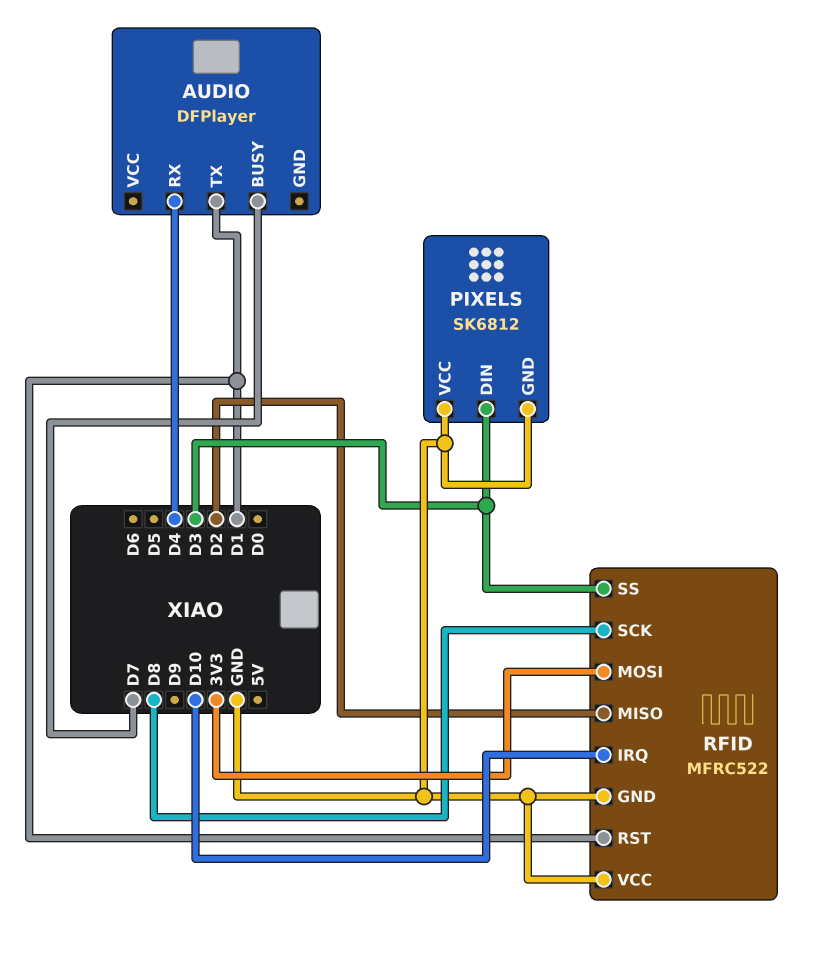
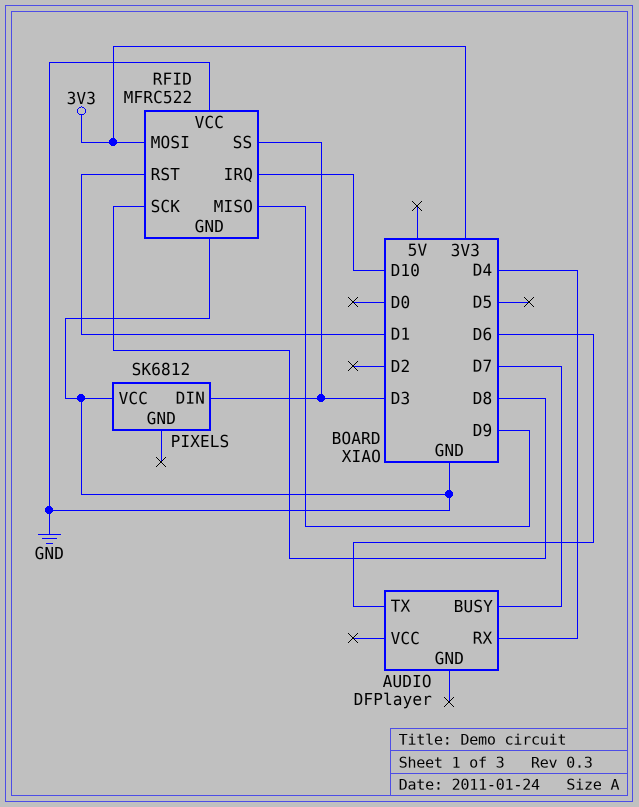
AUDIO pin TX: D1 -> D6
PIXELS pin GND: GND -> none
RFID pin MISO: D2 -> D9

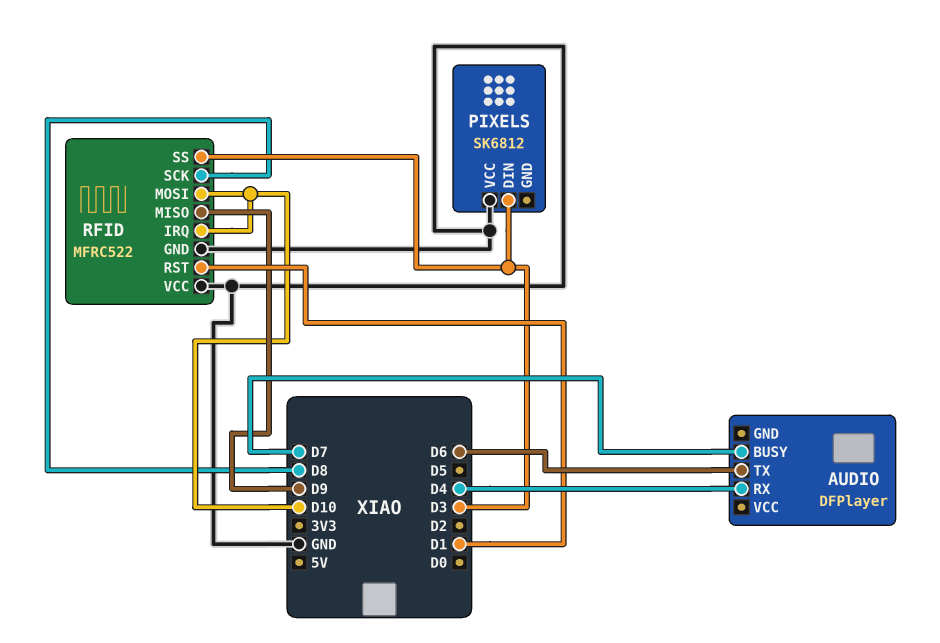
RFID pin MOSI: 3V3 -> D10

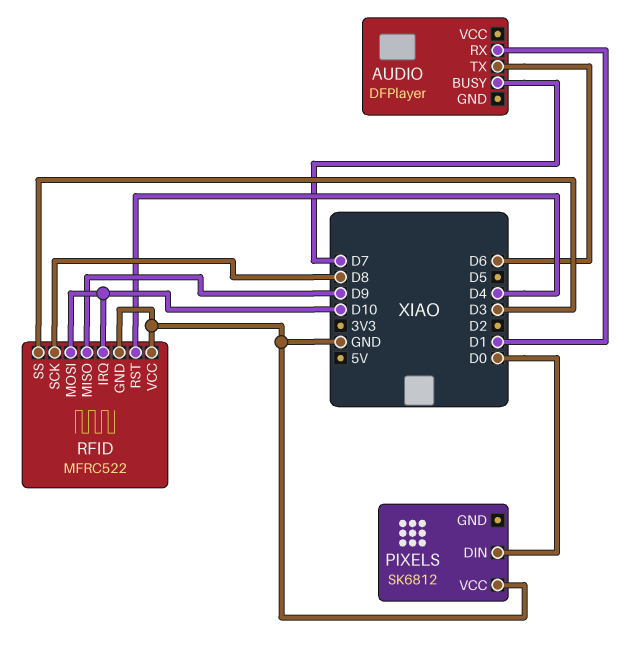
AUDIO pin RX: D4 -> D1
PIXELS pin DIN: D3 -> D0
RFID pin RST: D1 -> D4

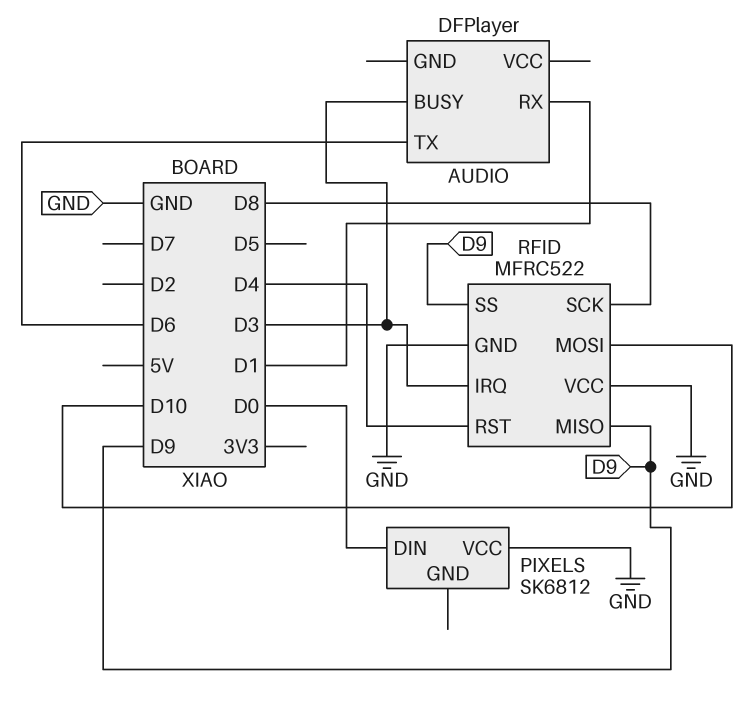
AUDIO pin BUSY: D7 -> D3
RFID pin IRQ: D10 -> D3
RFID pin SS: D3 -> D9

